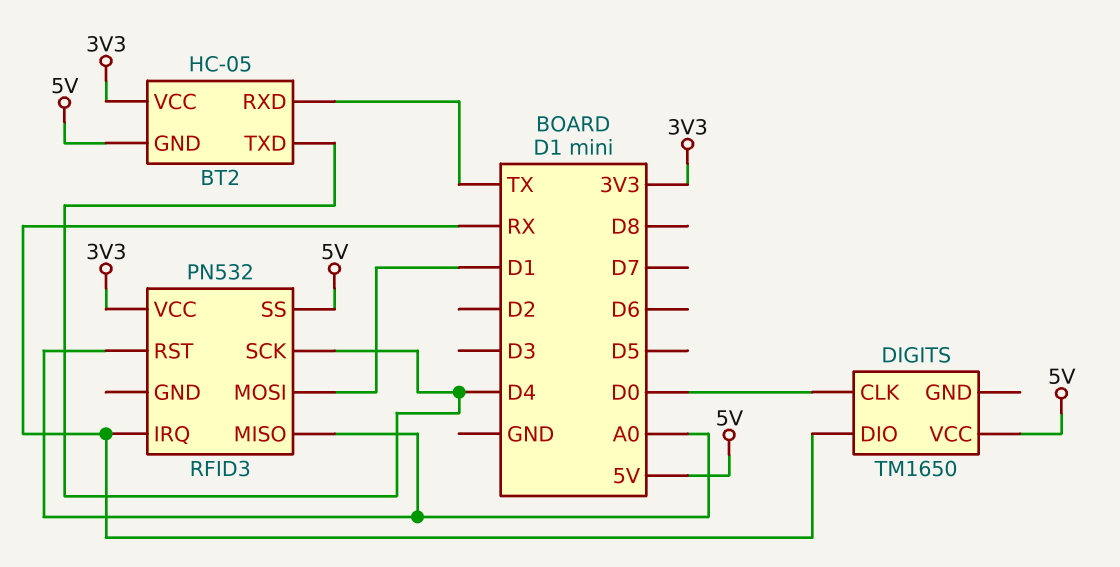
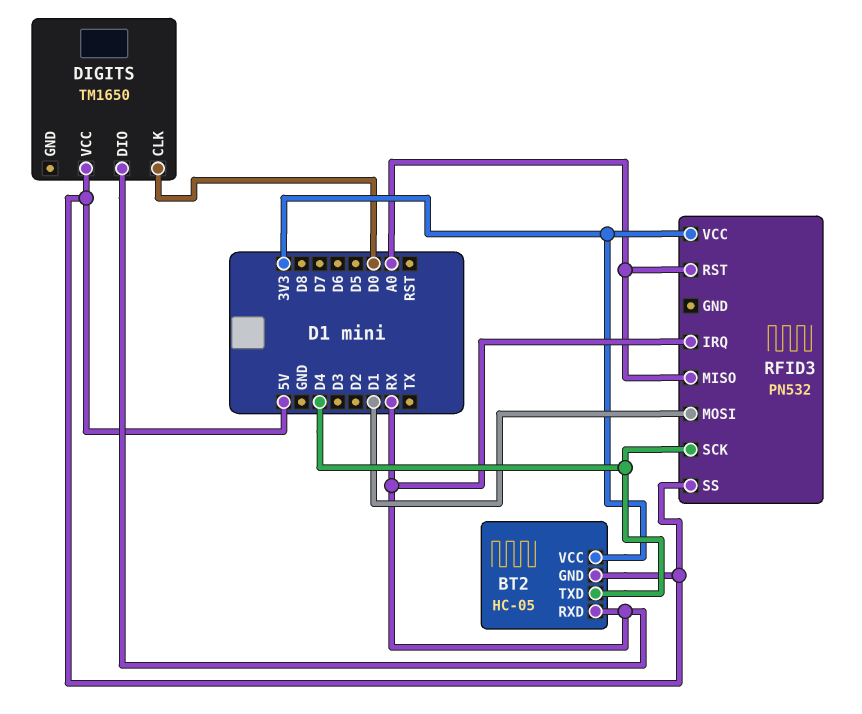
BT2 pin RXD: TX -> RX

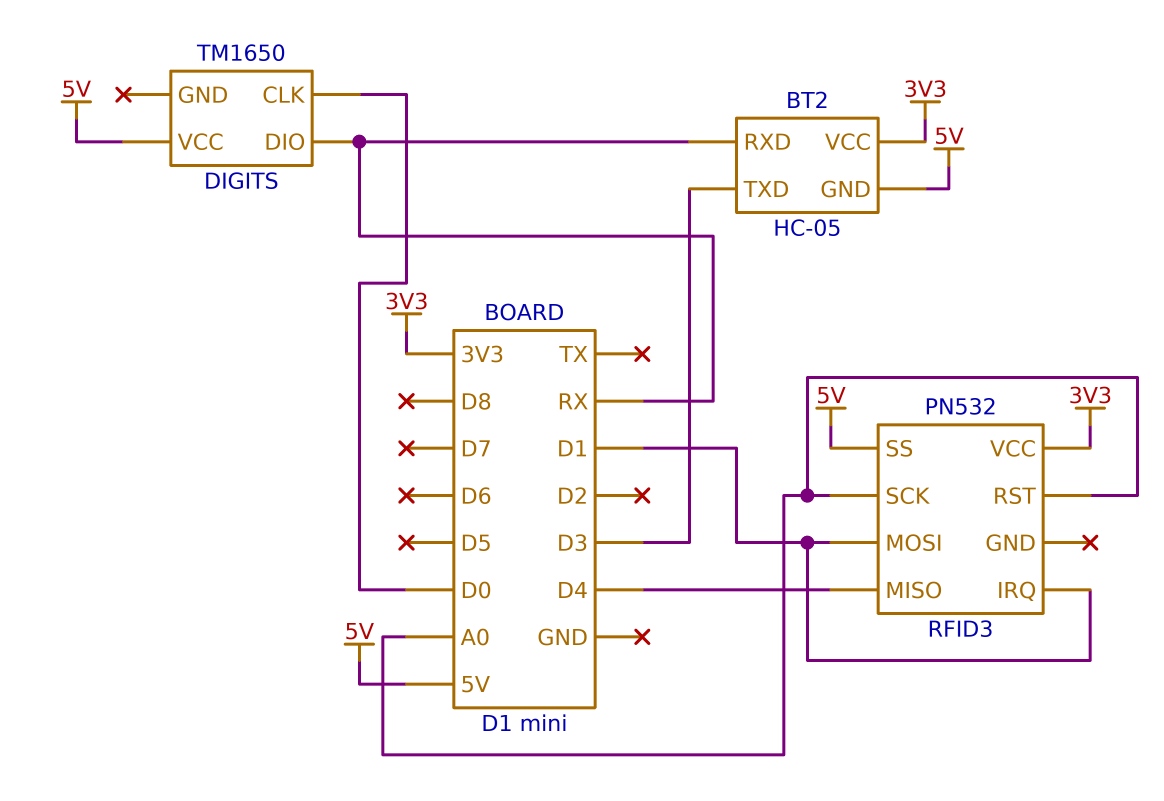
BT2 pin TXD: D4 -> D3
RFID3 pin IRQ: RX -> D1
RFID3 pin MISO: A0 -> D4
RFID3 pin SCK: D4 -> A0

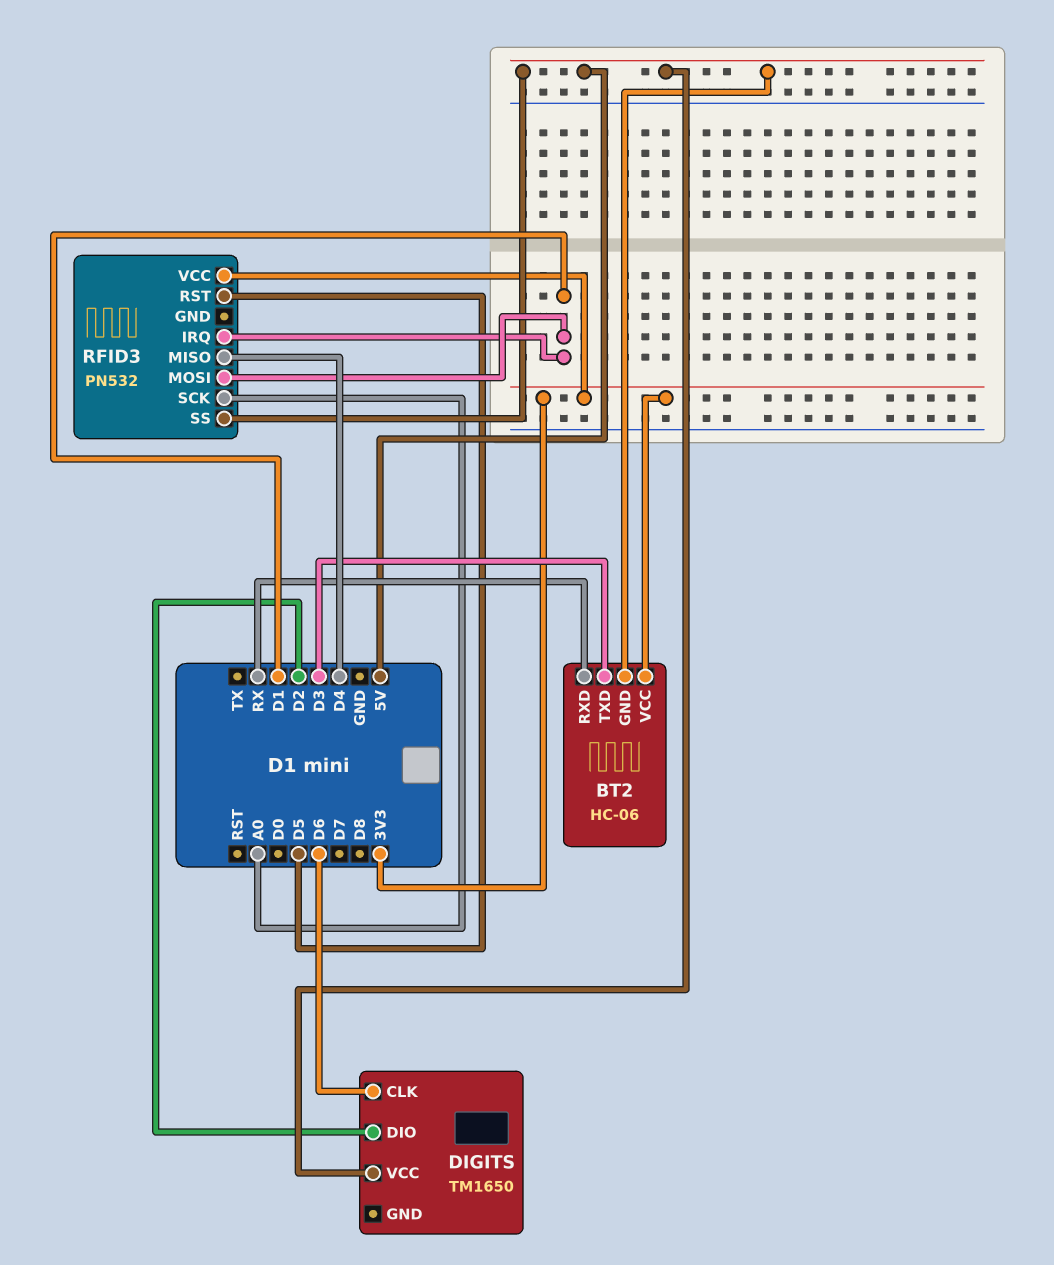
BT2: HC-05 -> HC-06
DIGITS pin CLK: D0 -> D6
DIGITS pin DIO: RX -> D2
RFID3 pin RST: A0 -> D5

